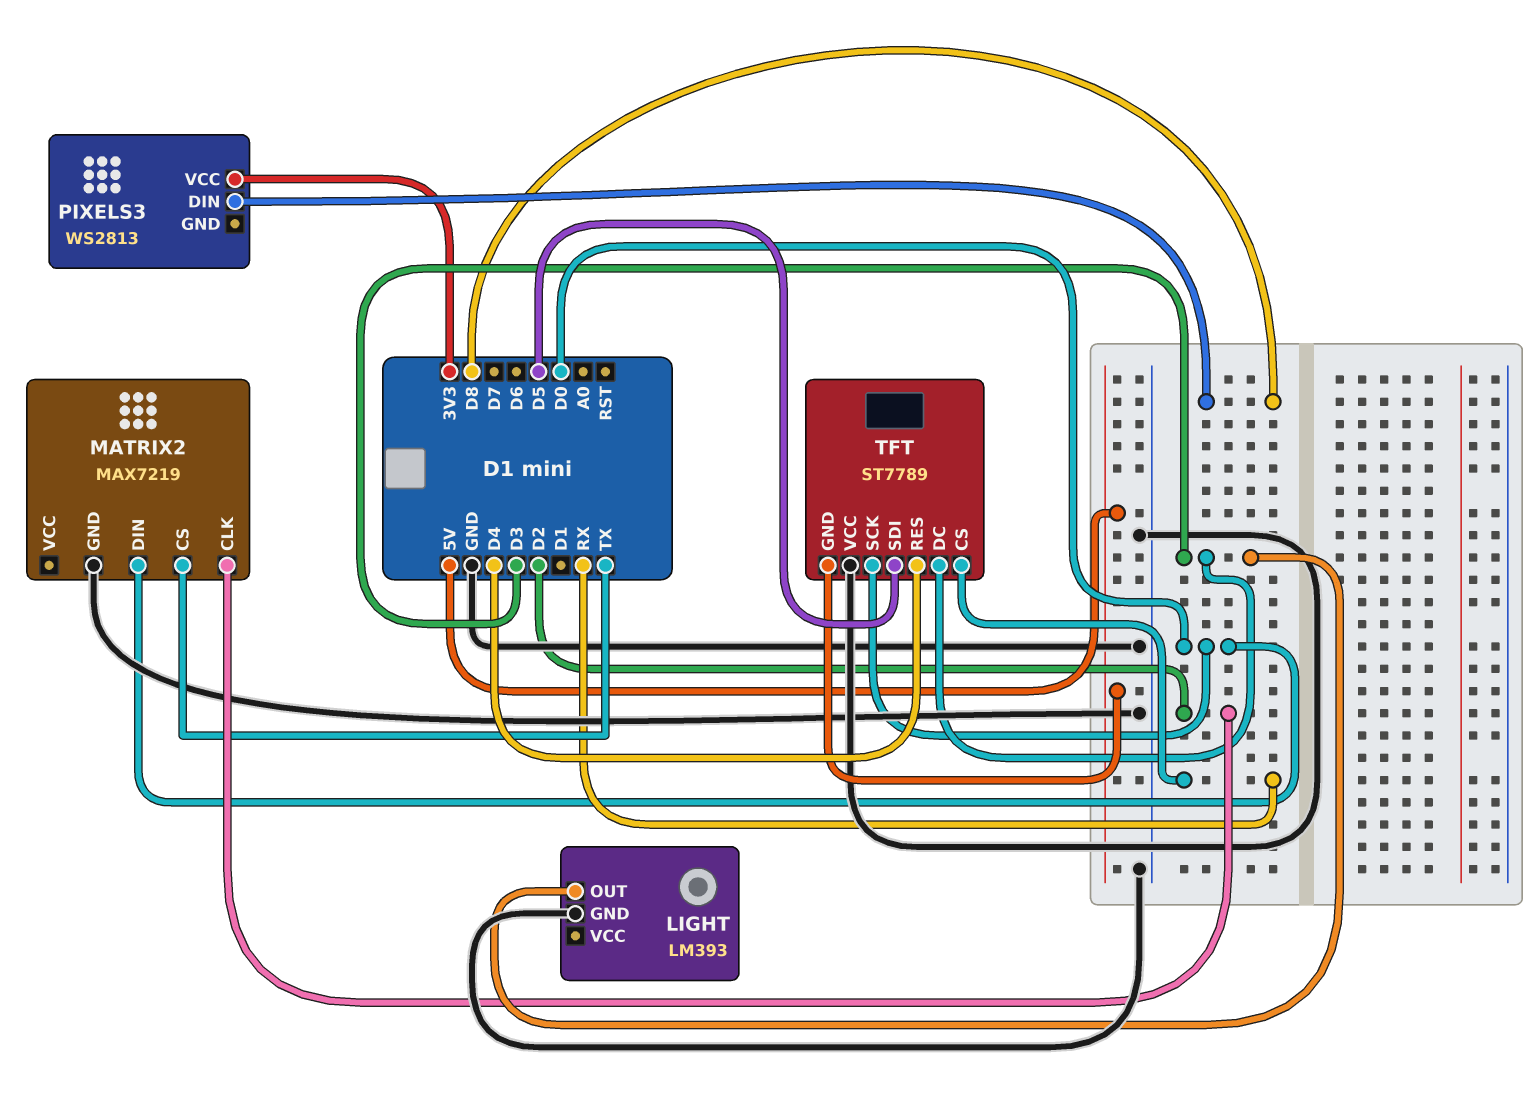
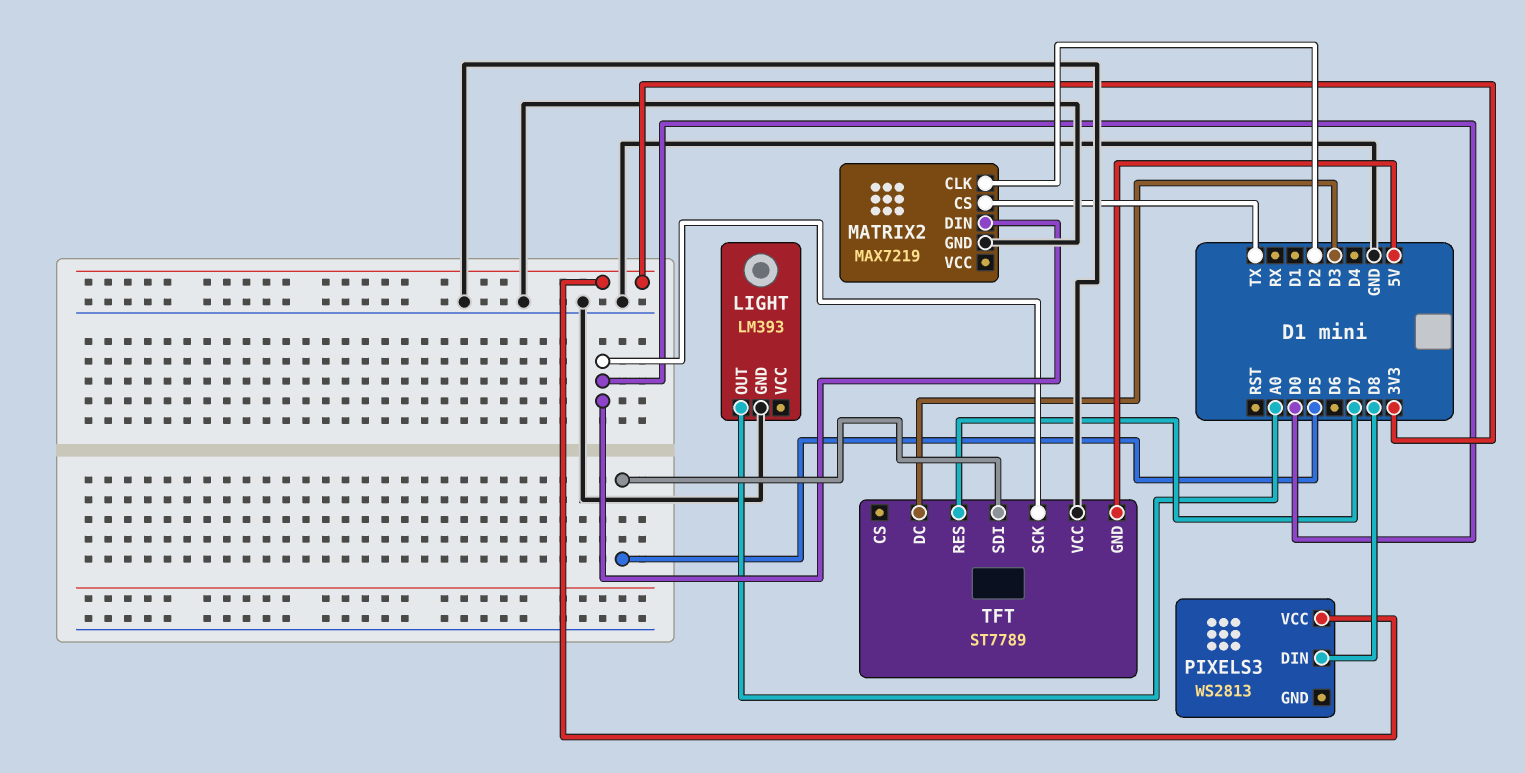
LIGHT pin OUT: D3 -> A0
TFT pin CS: RX -> none
TFT pin RES: D4 -> D7

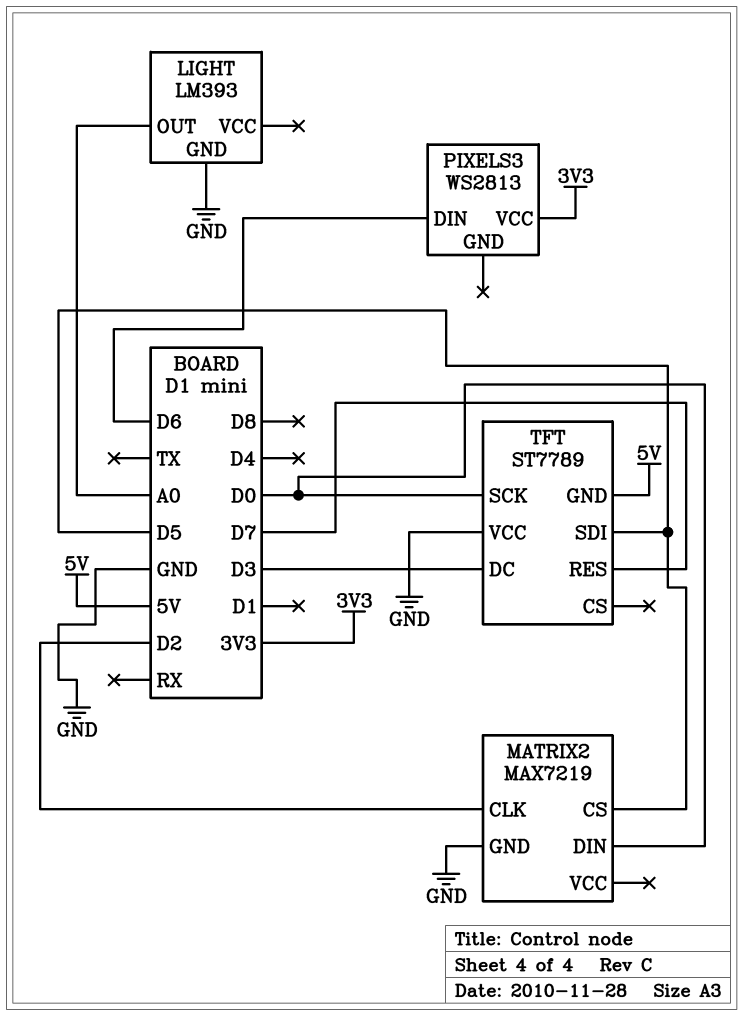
MATRIX2 pin CS: TX -> D5
PIXELS3 pin DIN: D8 -> D6

